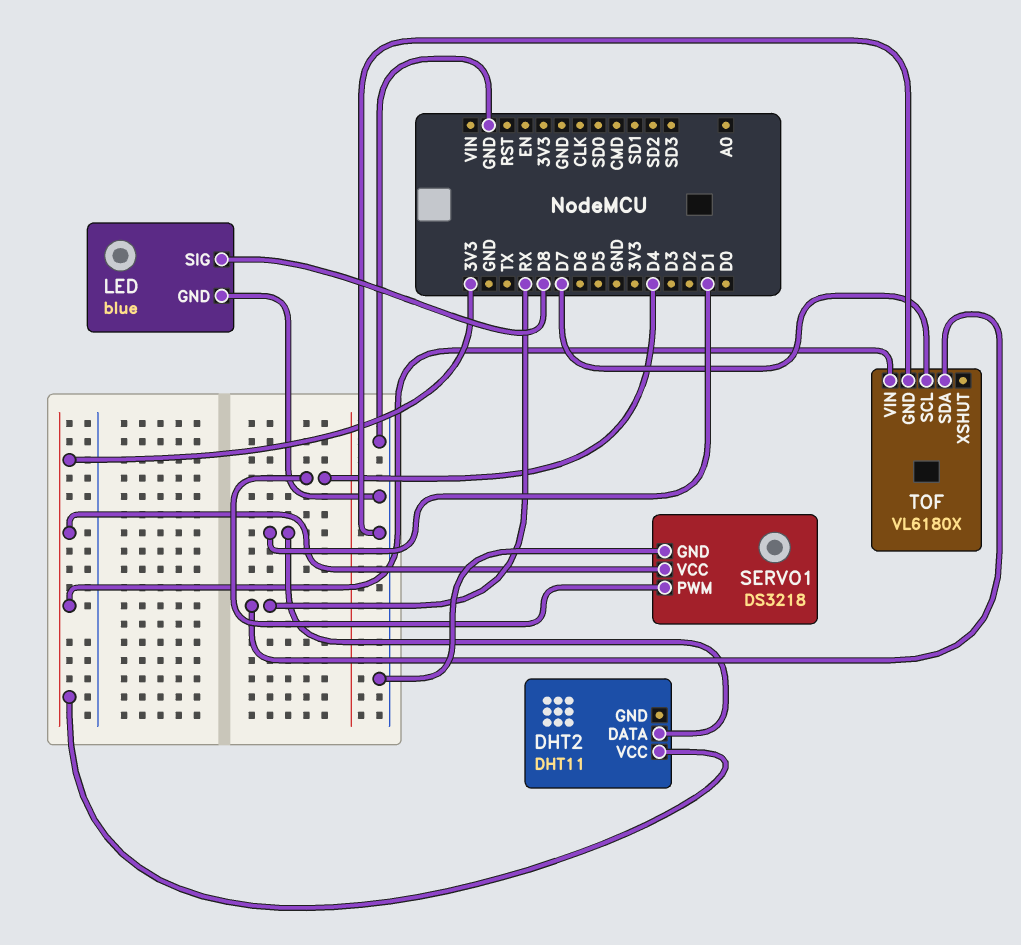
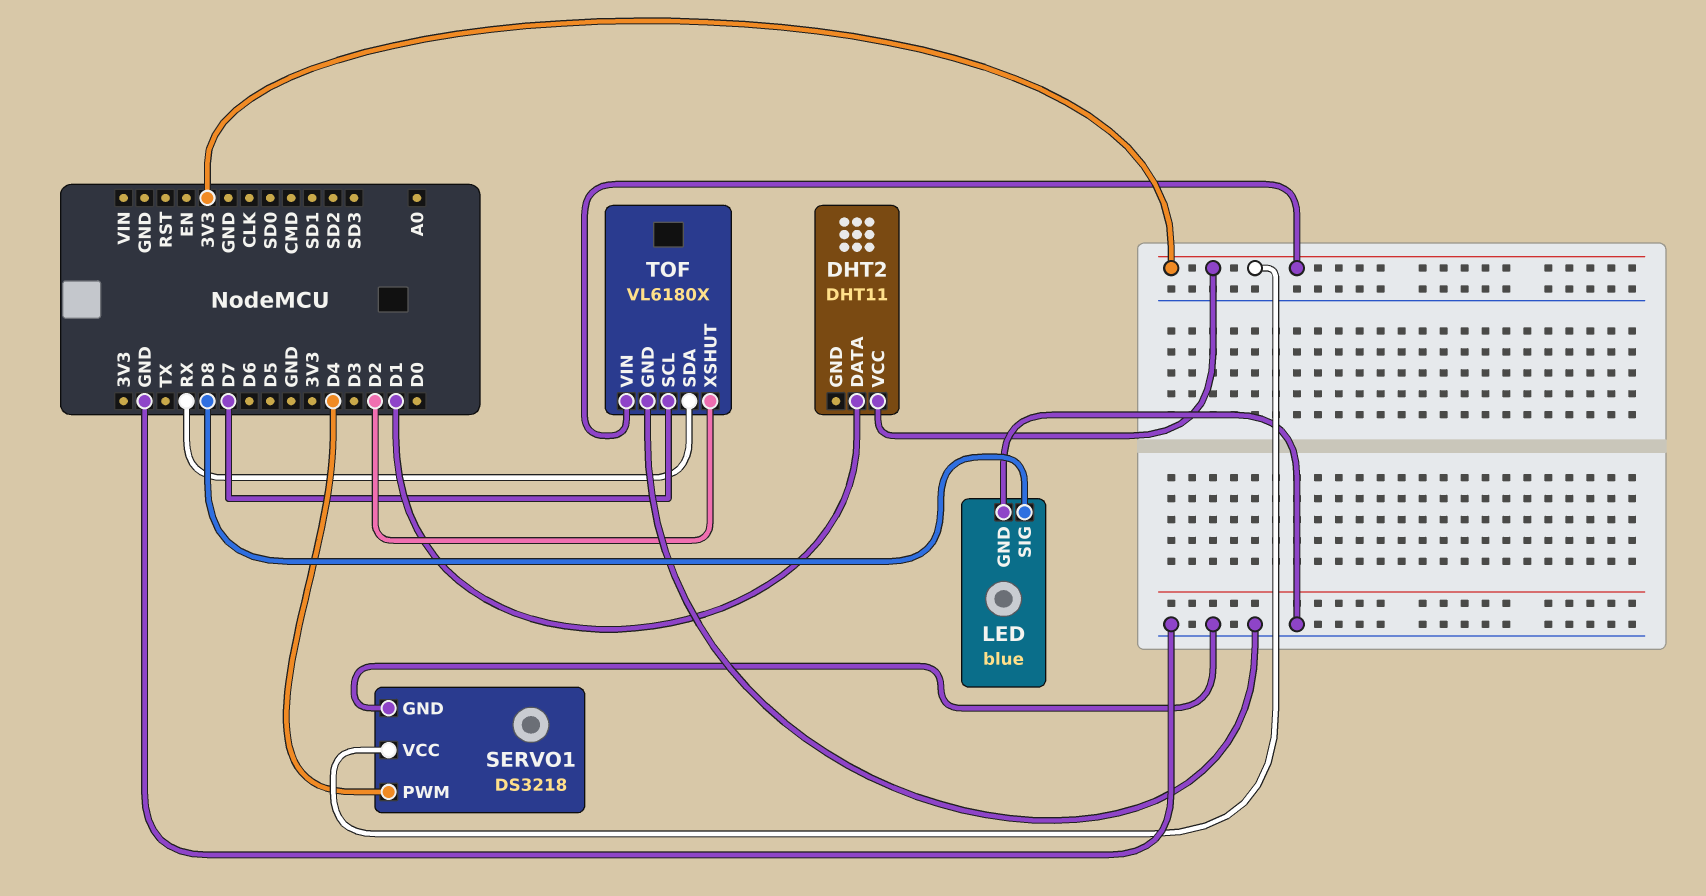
TOF pin XSHUT: none -> D2

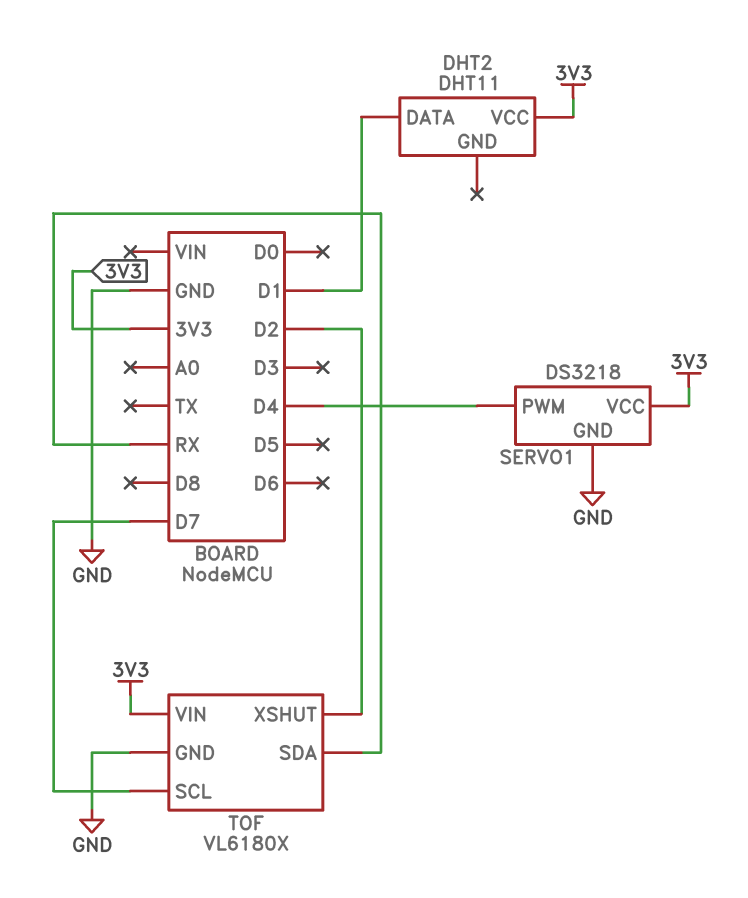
LED: blue -> none
LED pin GND: GND -> none
LED pin SIG: D8 -> none

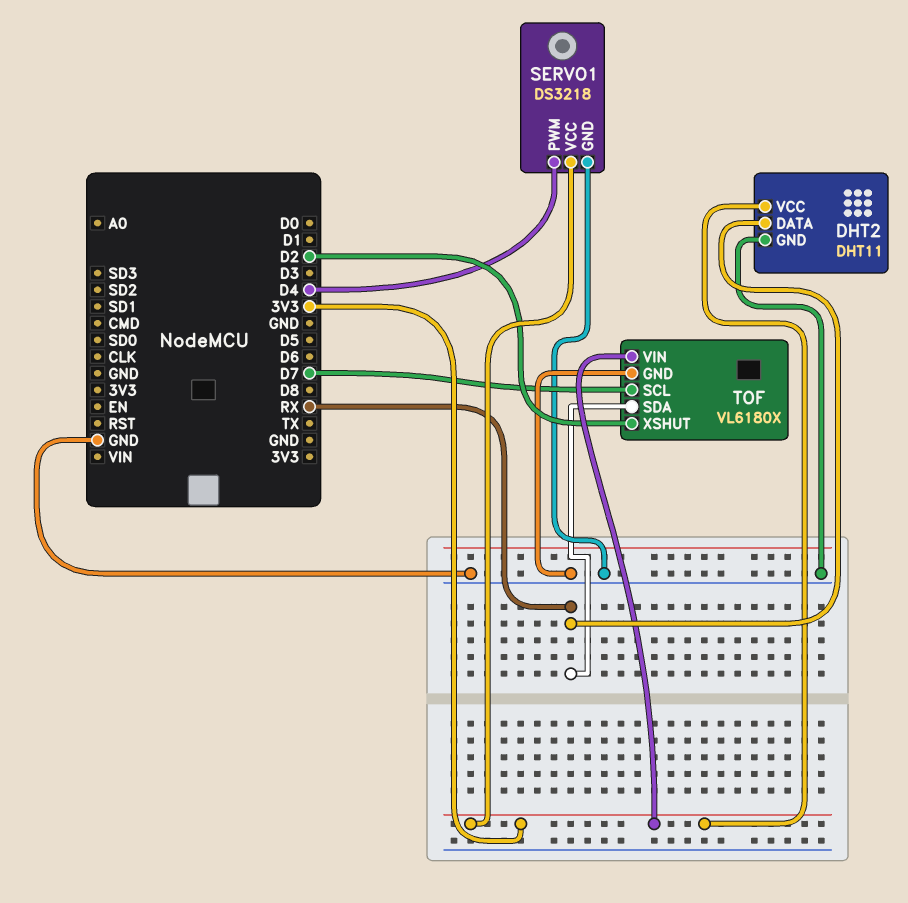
DHT2 pin DATA: D1 -> RX
DHT2 pin GND: none -> GND

